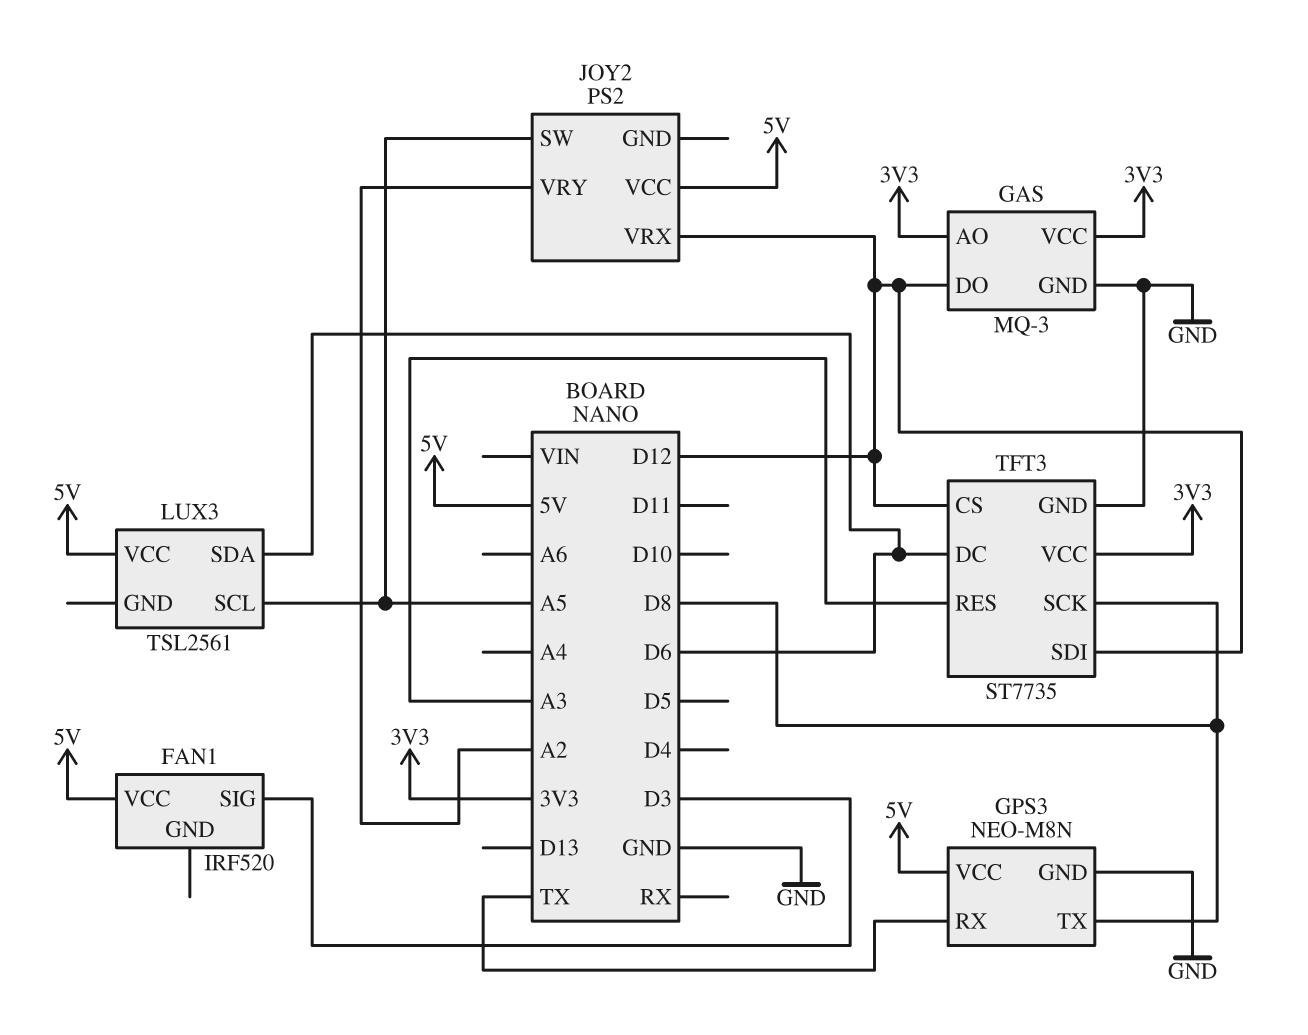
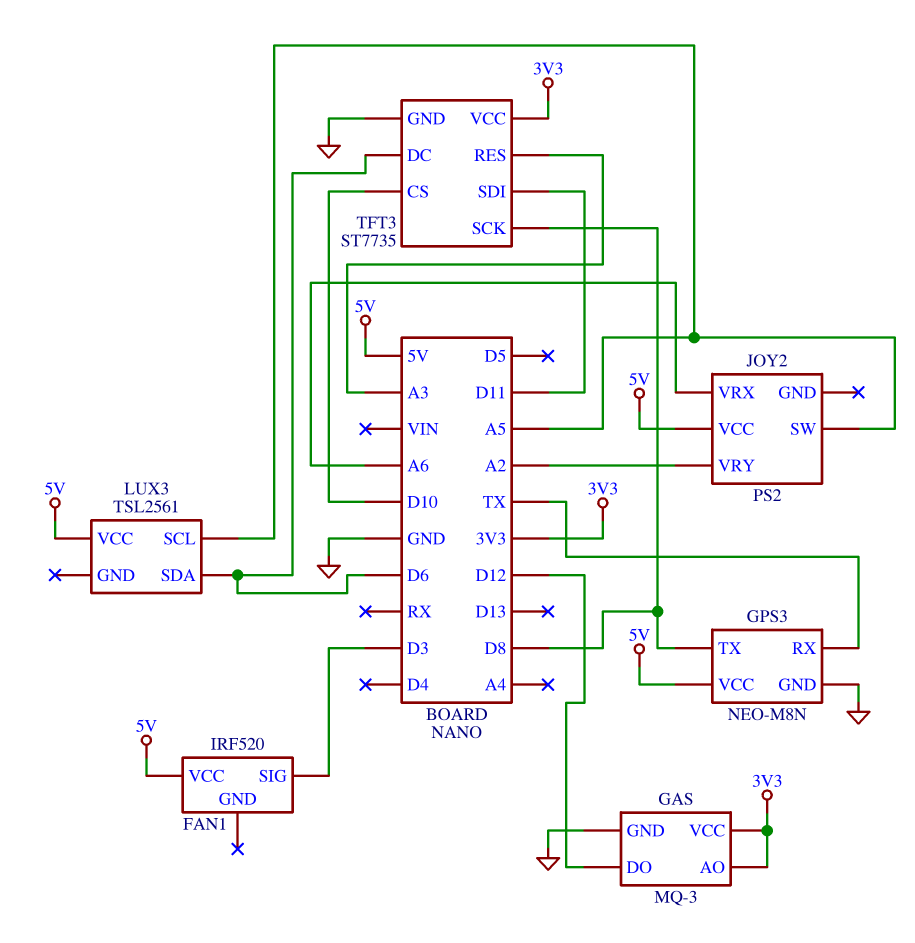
JOY2 pin VRX: D12 -> A6
TFT3 pin CS: D12 -> D10
TFT3 pin SDI: D12 -> D11

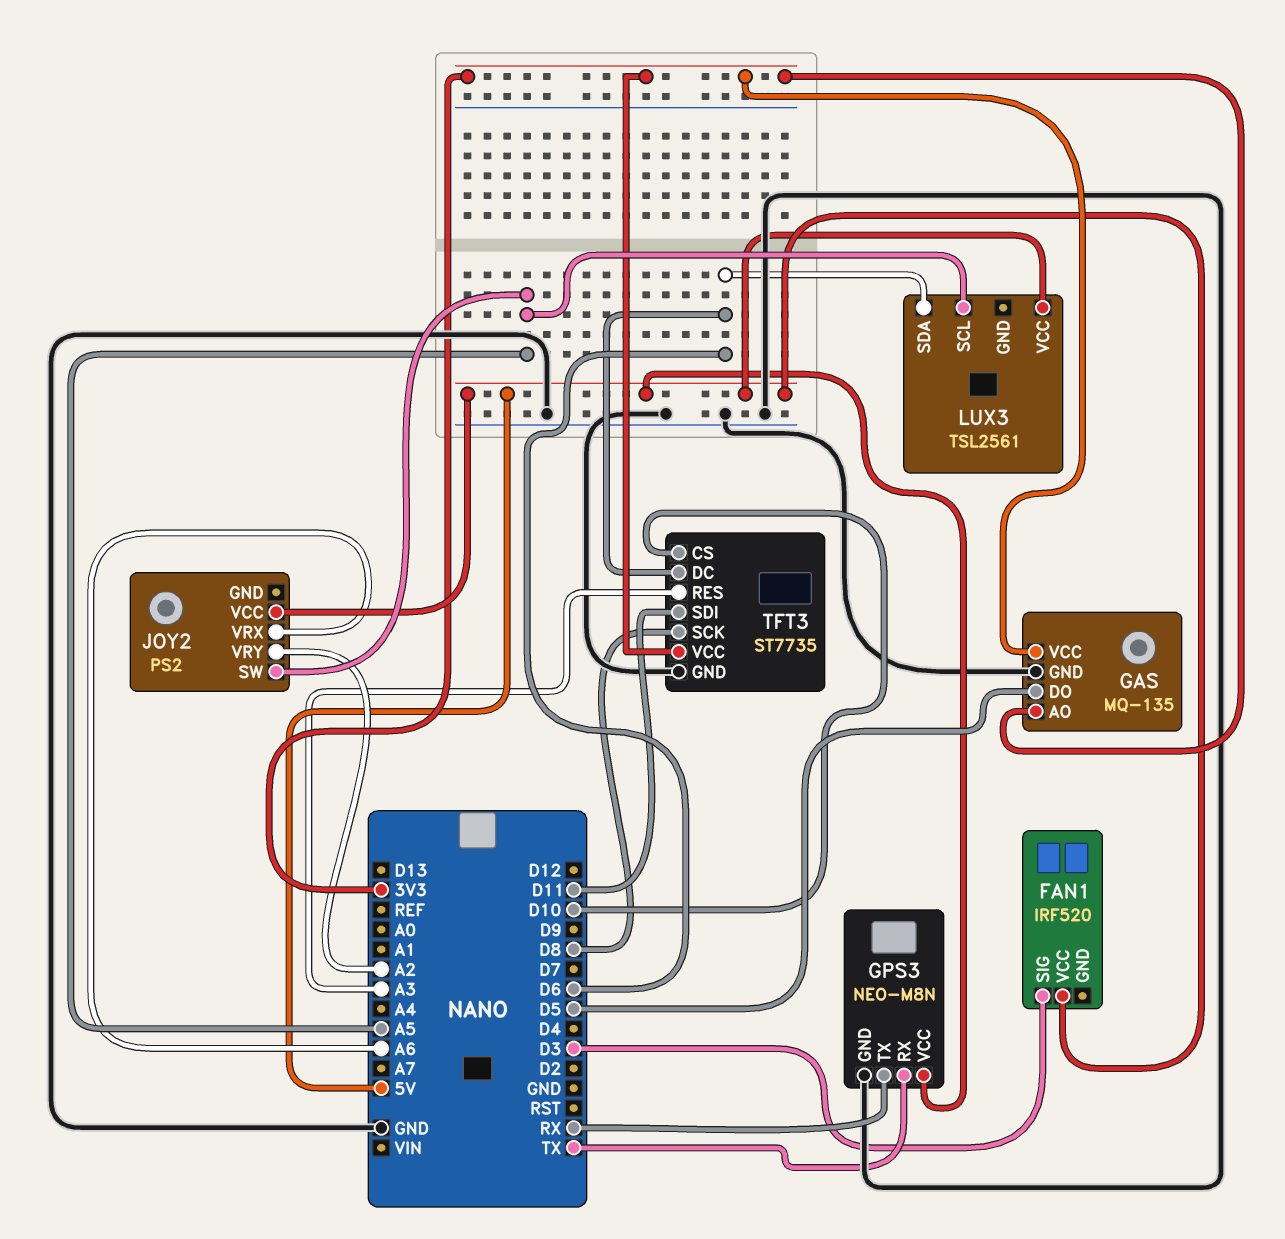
GAS: MQ-3 -> MQ-135
GAS pin DO: D12 -> D5
GPS3 pin TX: D8 -> RX

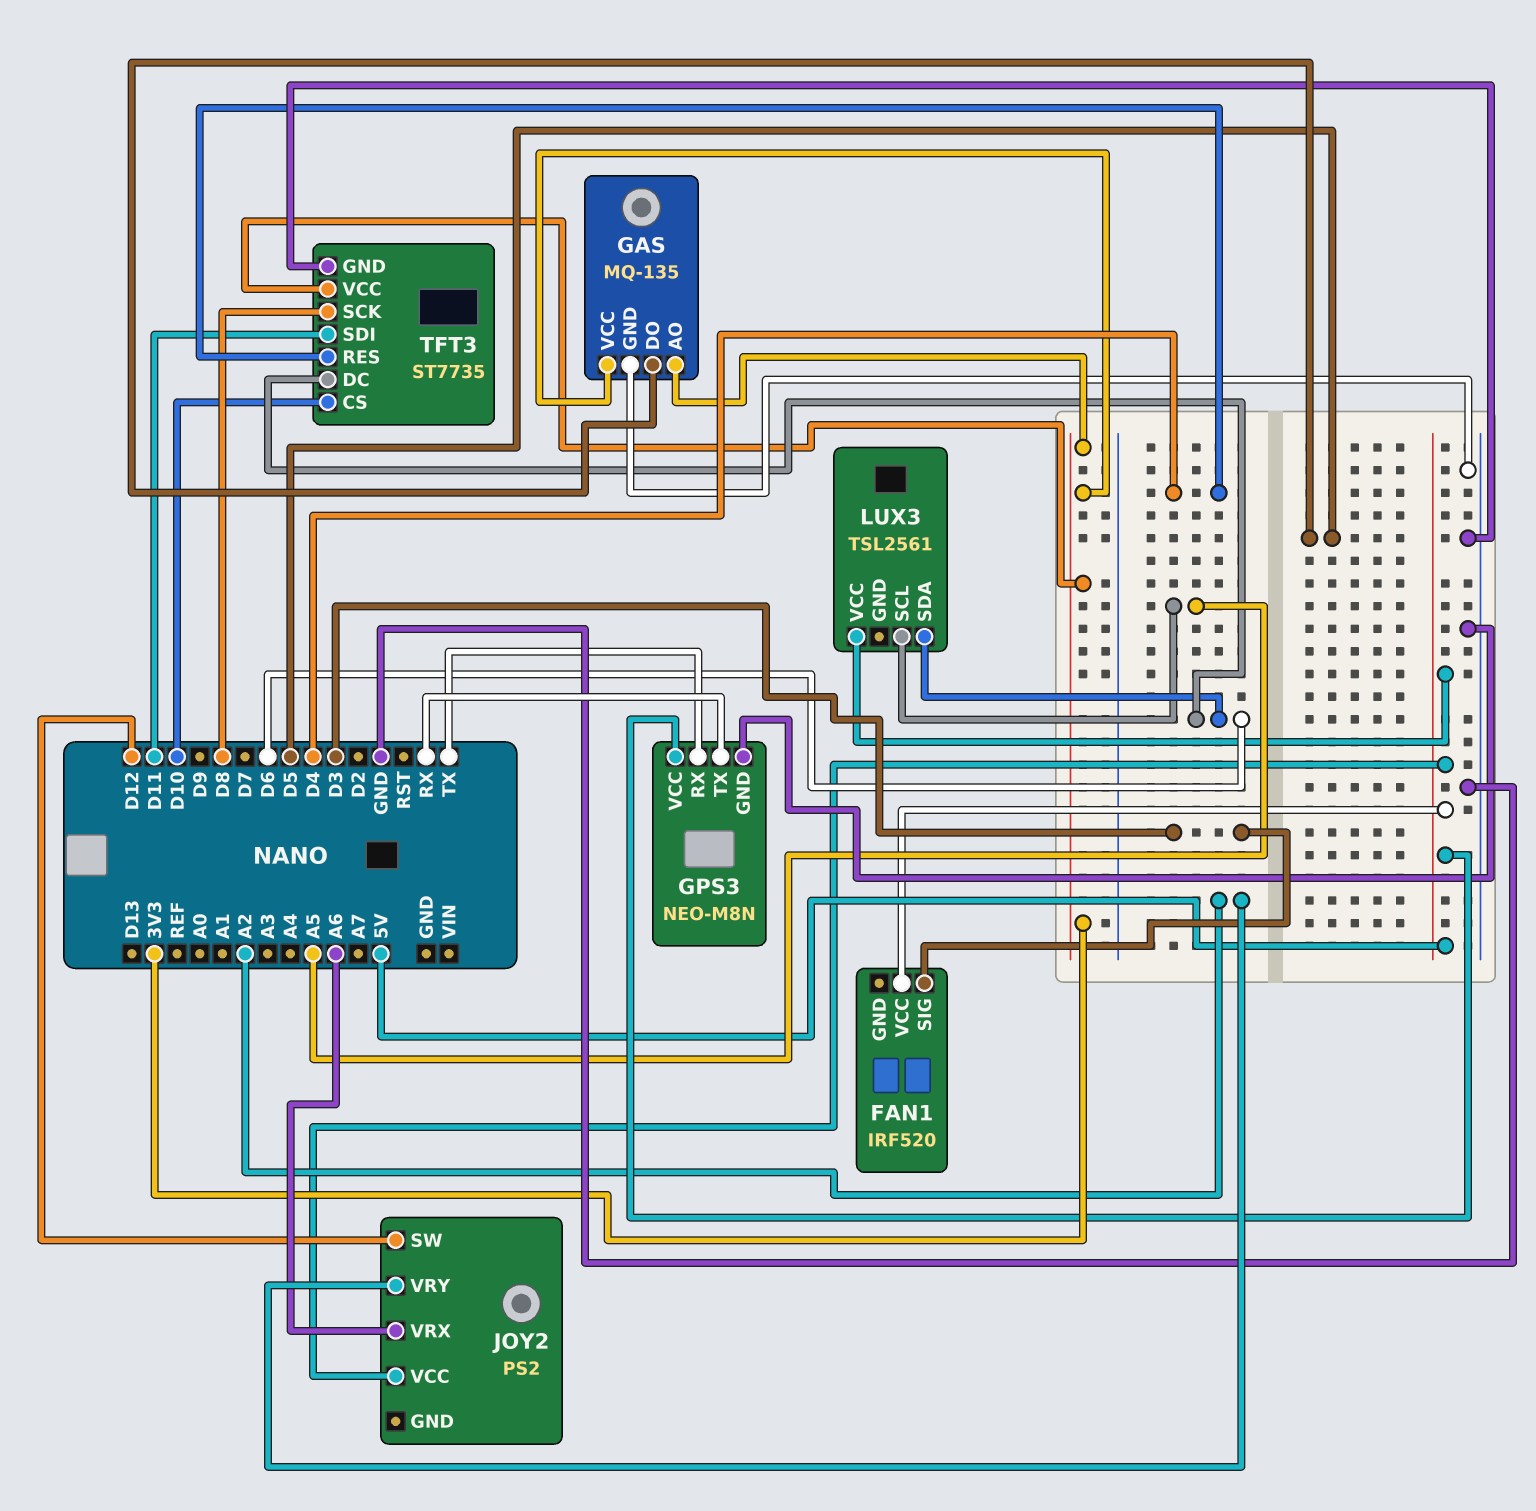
JOY2 pin SW: A5 -> D12
TFT3 pin RES: A3 -> D4

